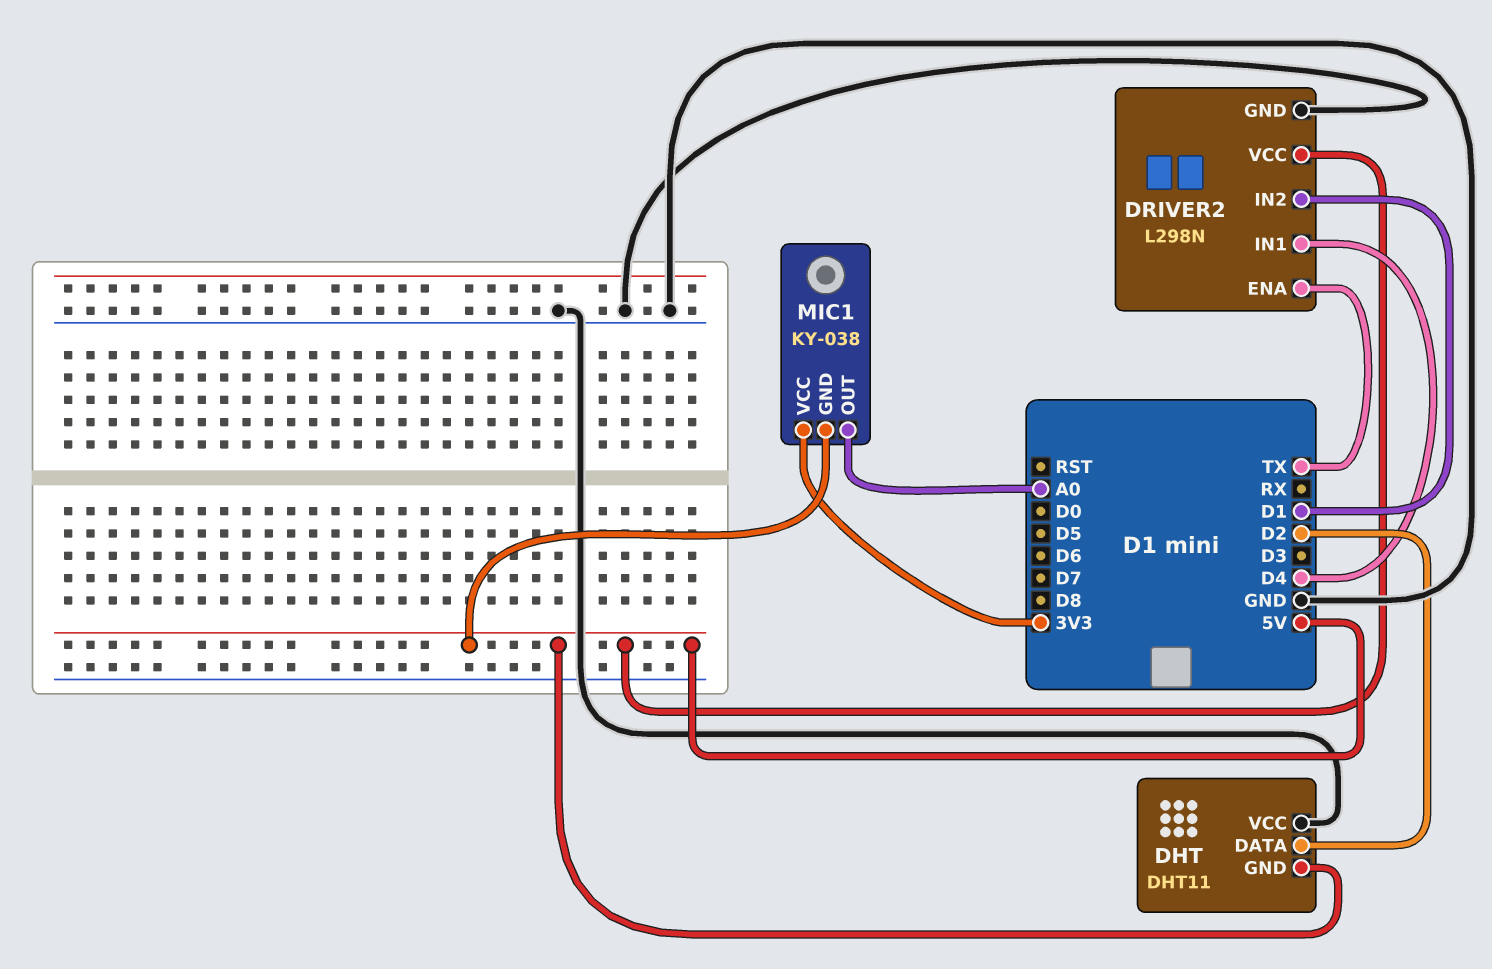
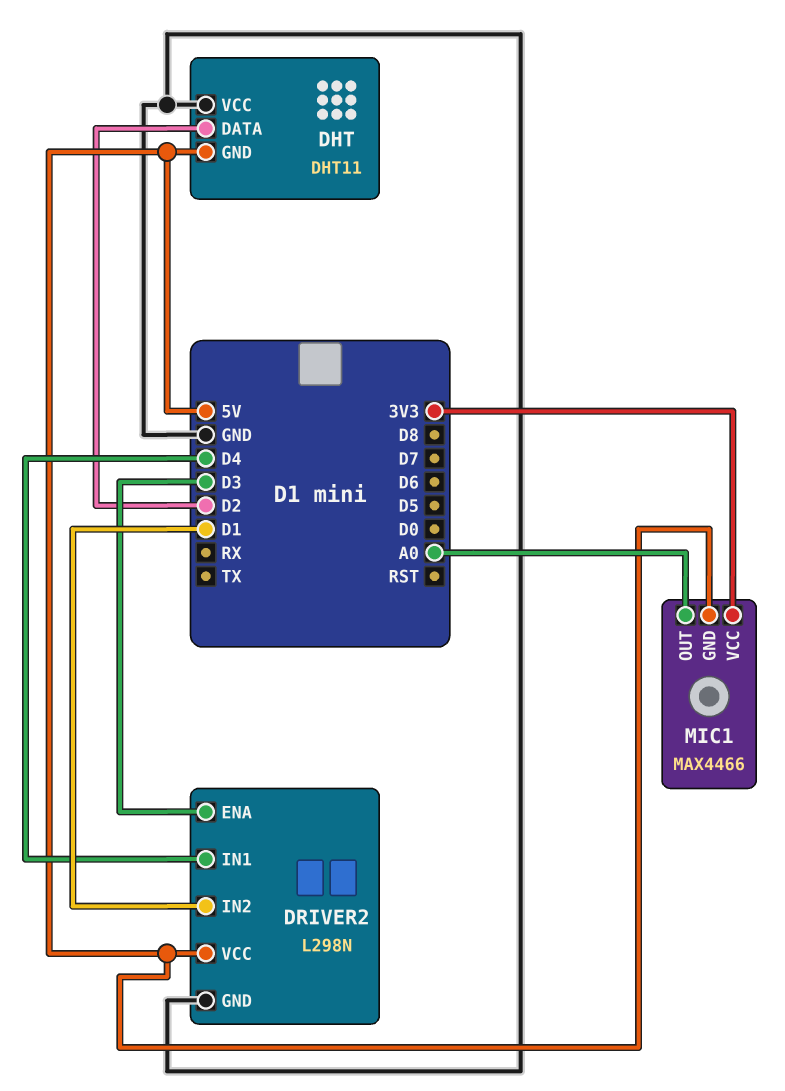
DRIVER2 pin ENA: TX -> D3
MIC1: KY-038 -> MAX4466

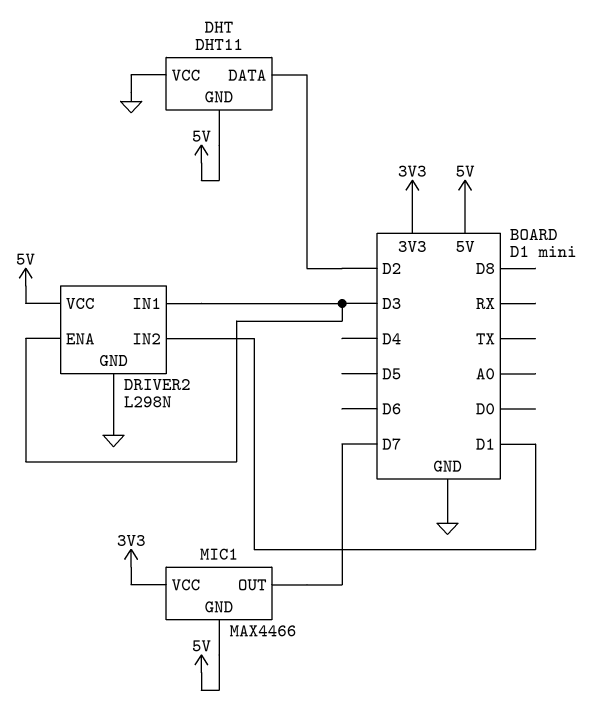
DRIVER2 pin IN1: D4 -> D3
MIC1 pin OUT: A0 -> D7

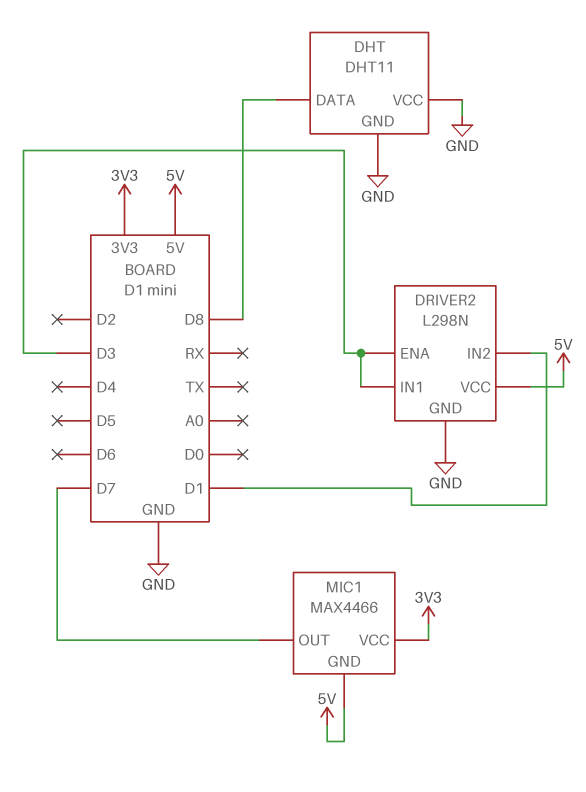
DHT pin DATA: D2 -> D8
DHT pin GND: 5V -> GND

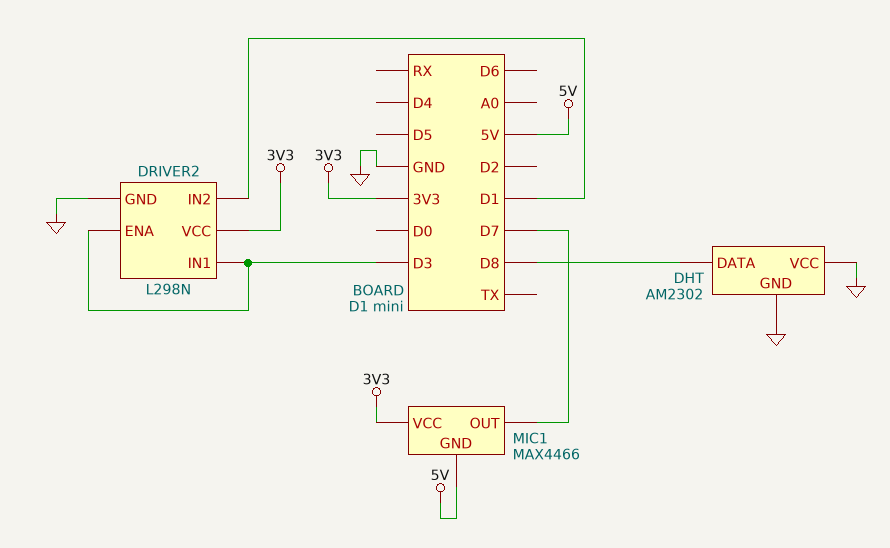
DHT: DHT11 -> AM2302
DRIVER2 pin VCC: 5V -> 3V3

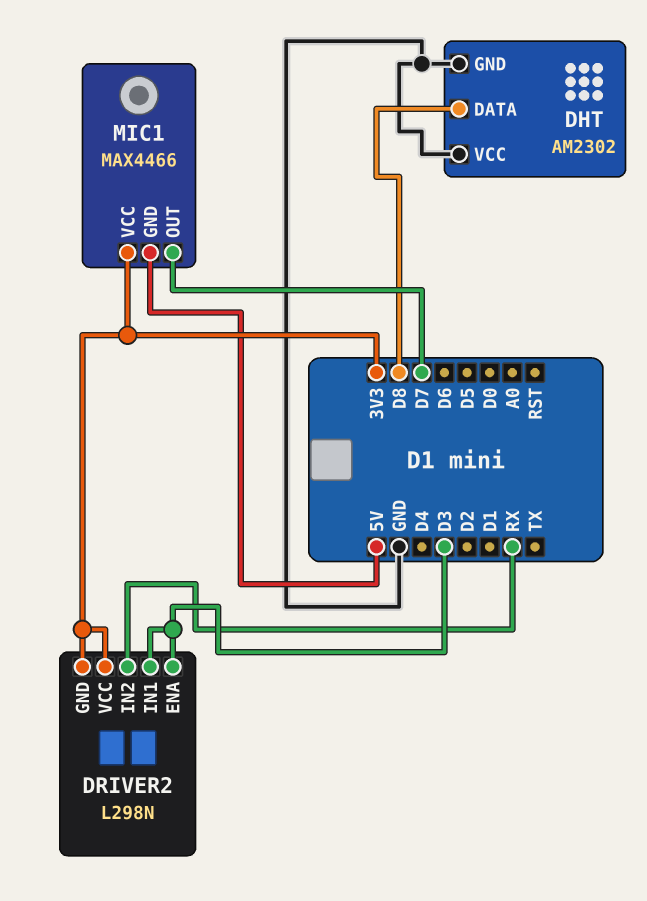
DRIVER2 pin GND: GND -> 3V3
DRIVER2 pin IN2: D1 -> RX

